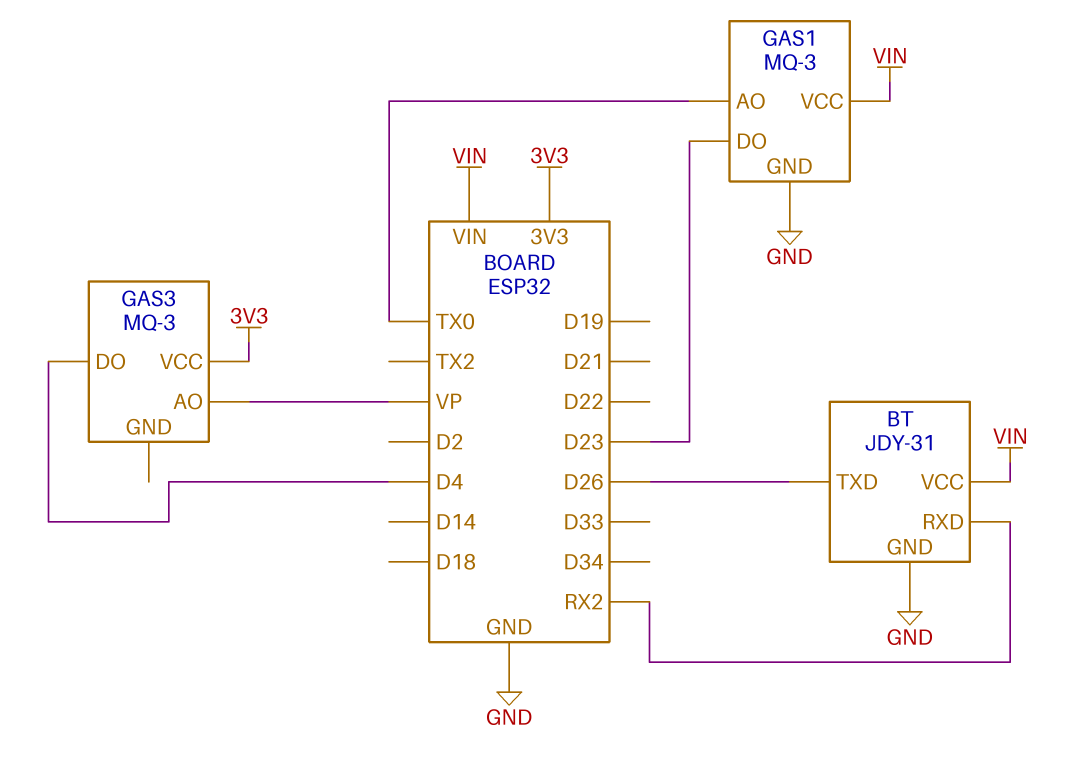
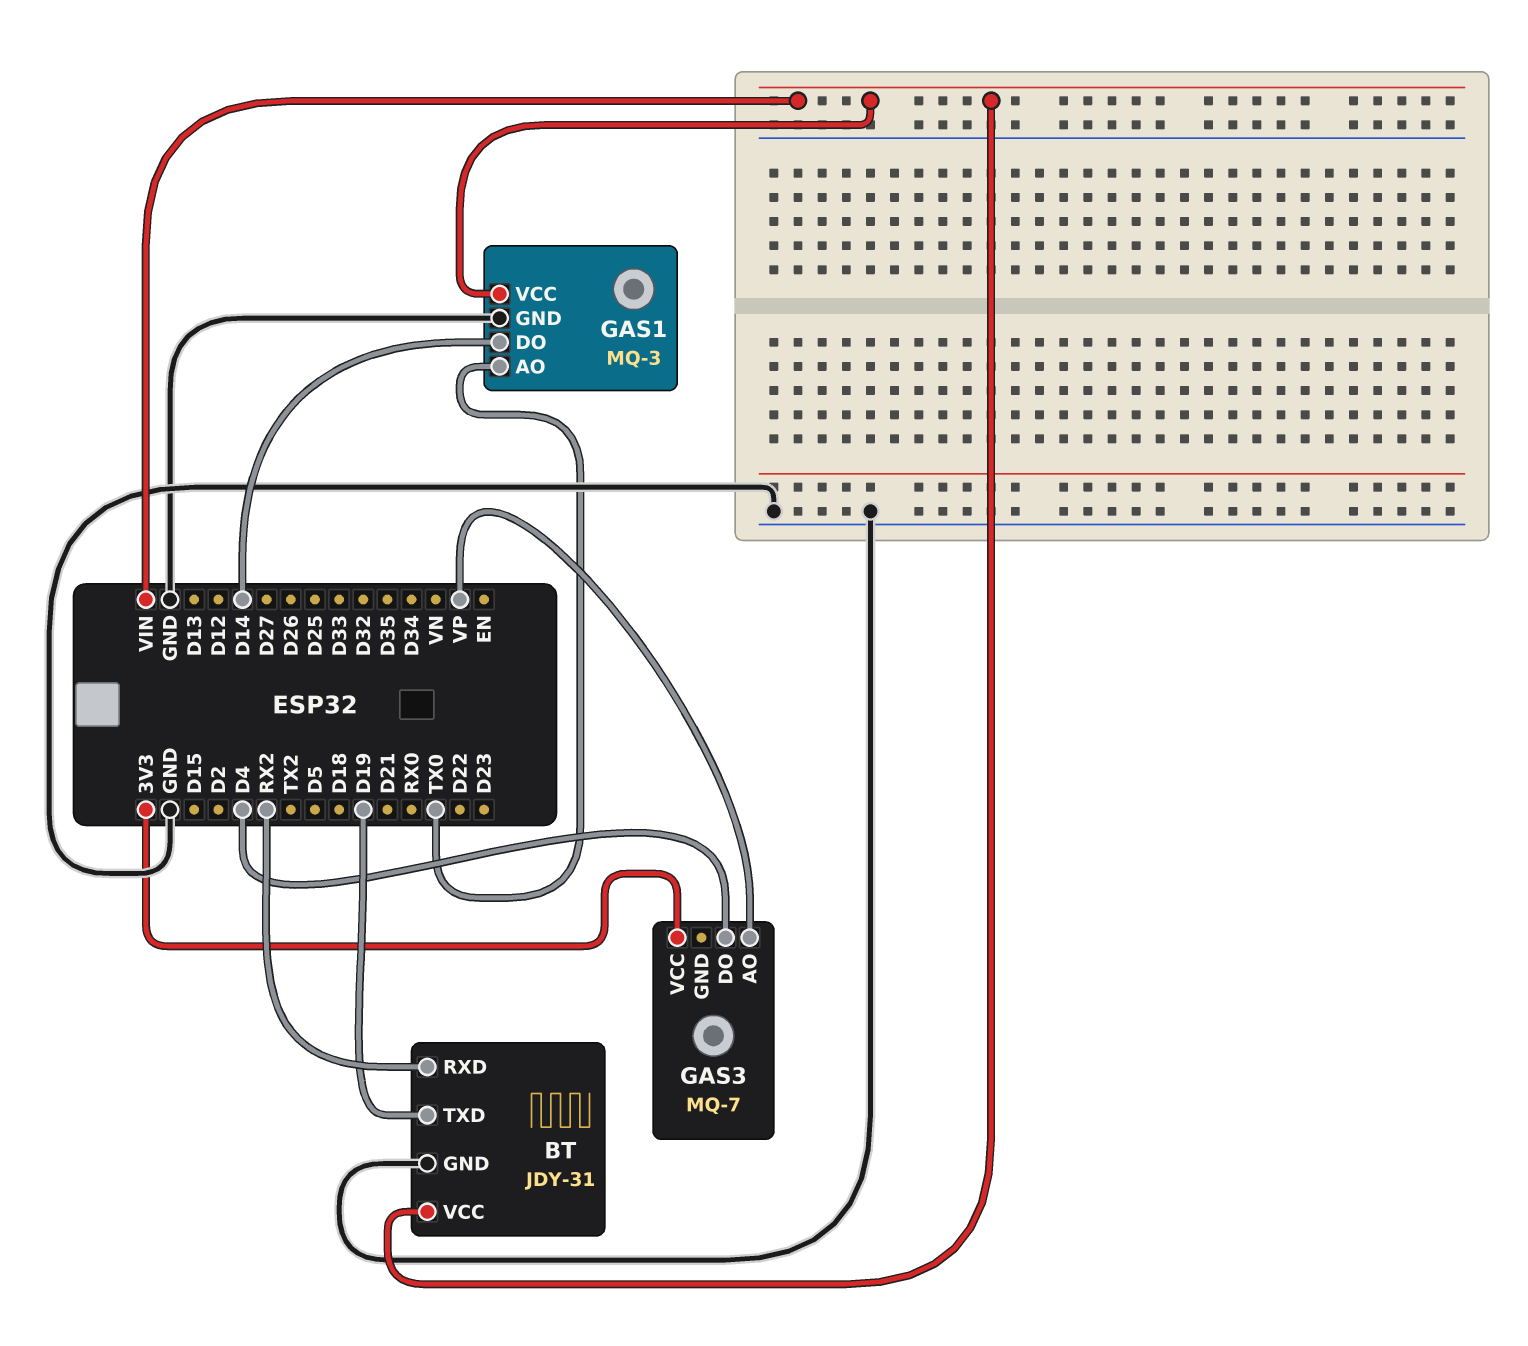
BT pin TXD: D26 -> D19
GAS1 pin DO: D23 -> D14
GAS3: MQ-3 -> MQ-7

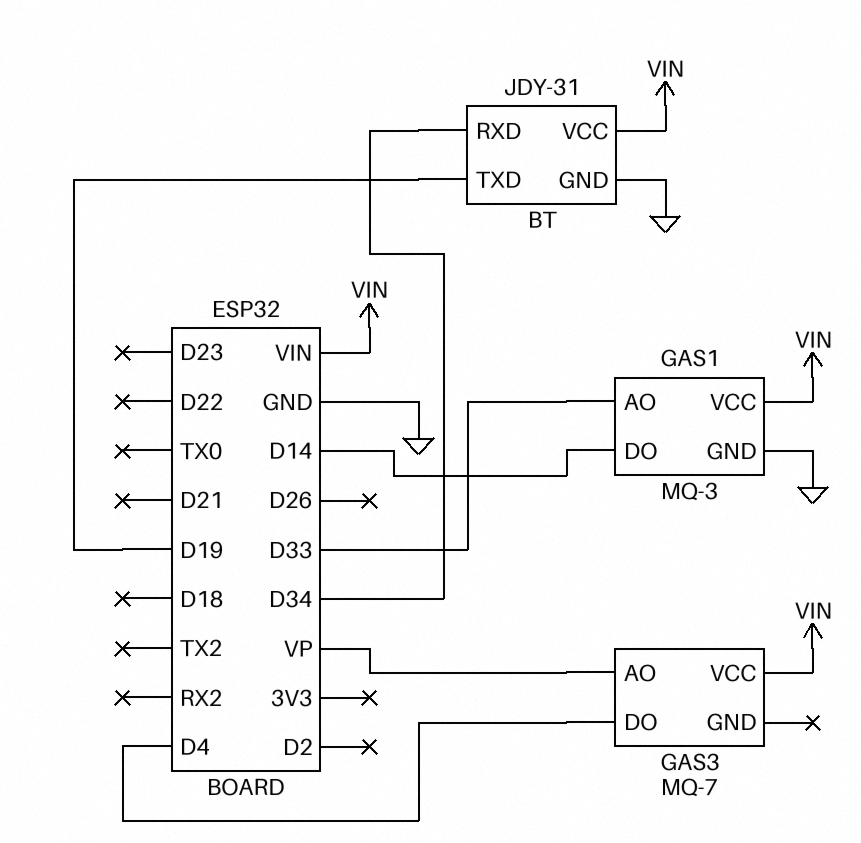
BT pin RXD: RX2 -> D34
GAS1 pin AO: TX0 -> D33
GAS3 pin VCC: 3V3 -> VIN

